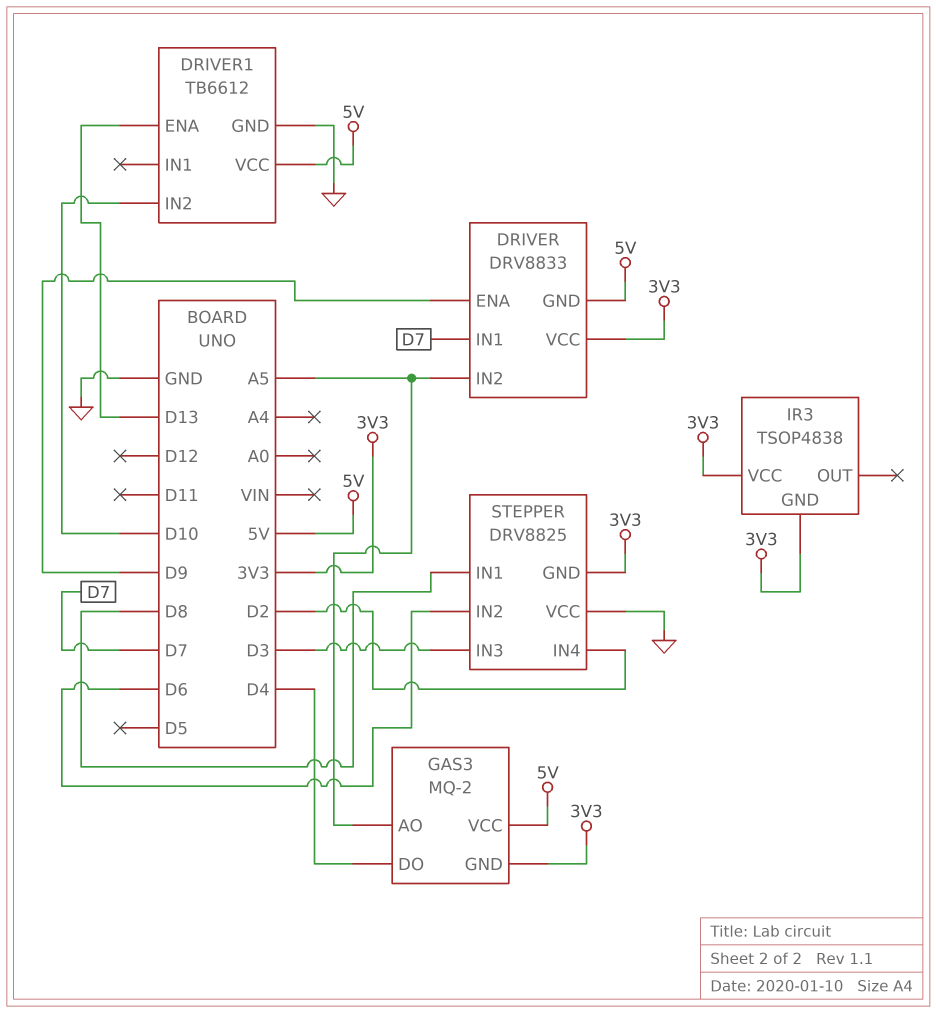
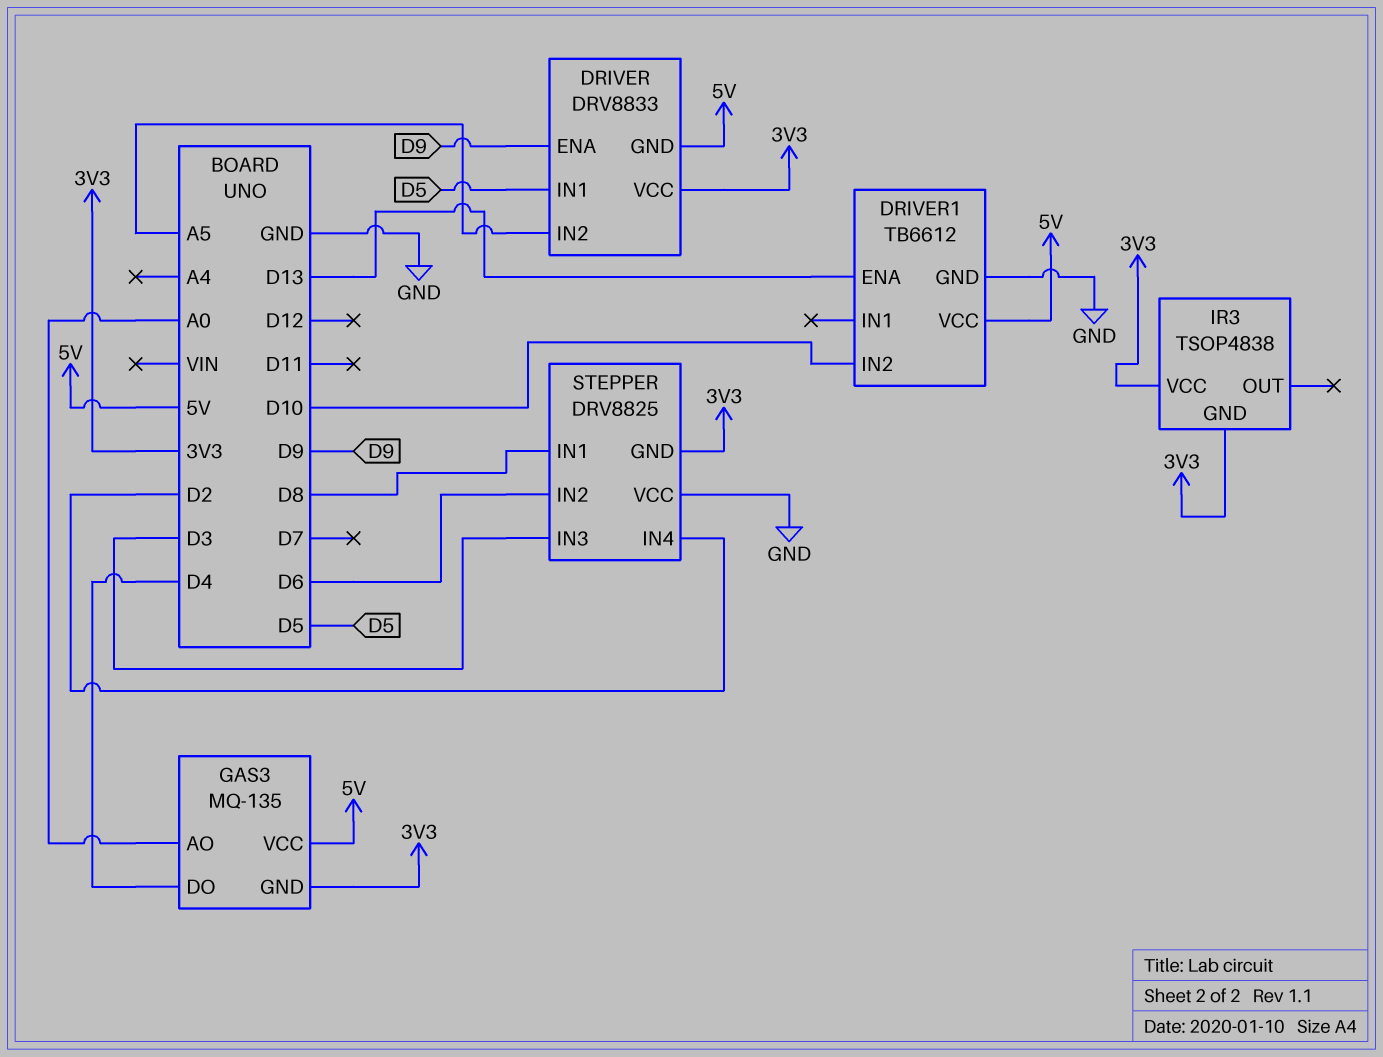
DRIVER pin IN1: D7 -> D5
GAS3: MQ-2 -> MQ-135
GAS3 pin AO: A5 -> A0

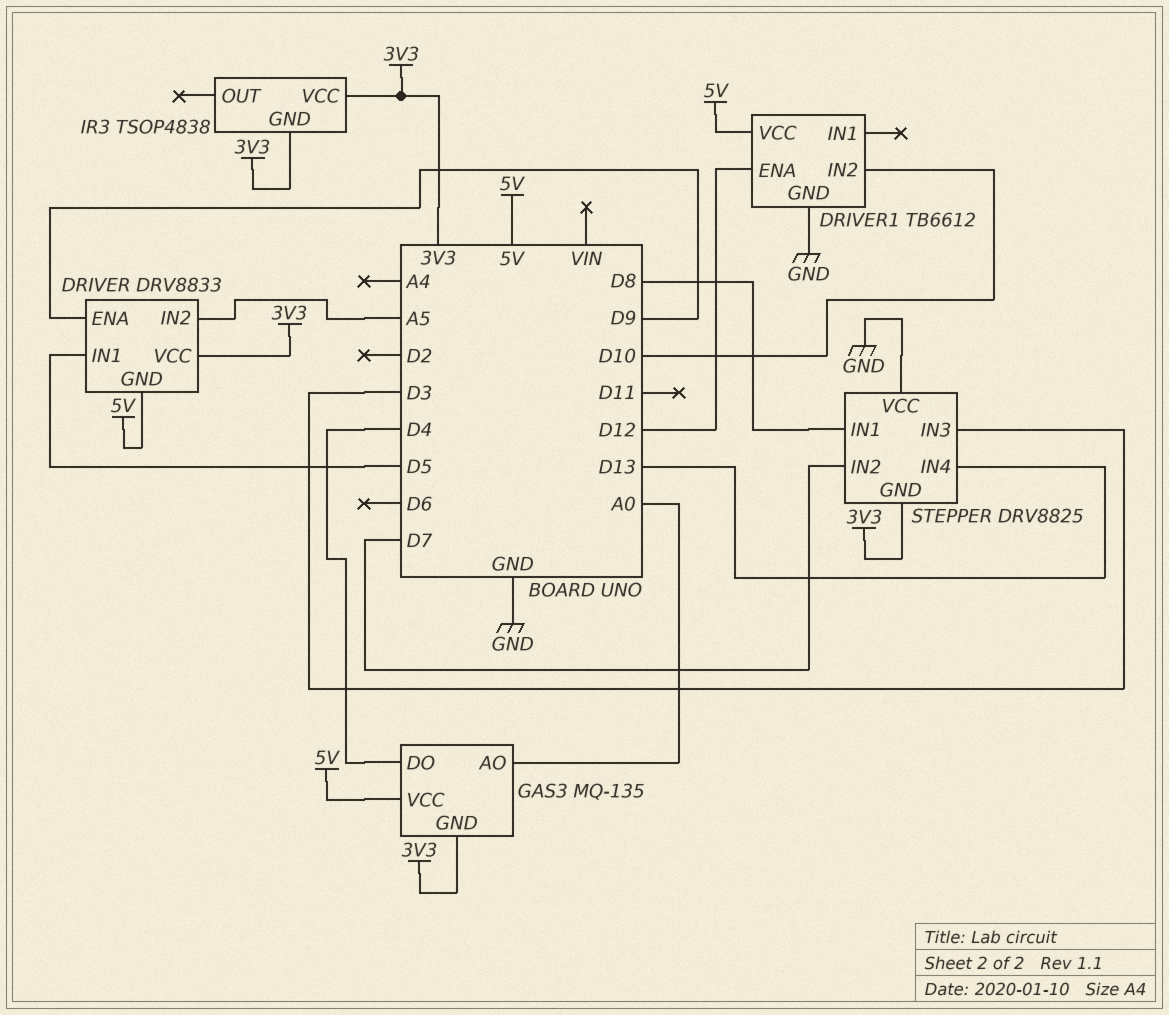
DRIVER1 pin ENA: D13 -> D12
STEPPER pin IN2: D6 -> D7
STEPPER pin IN4: D2 -> D13

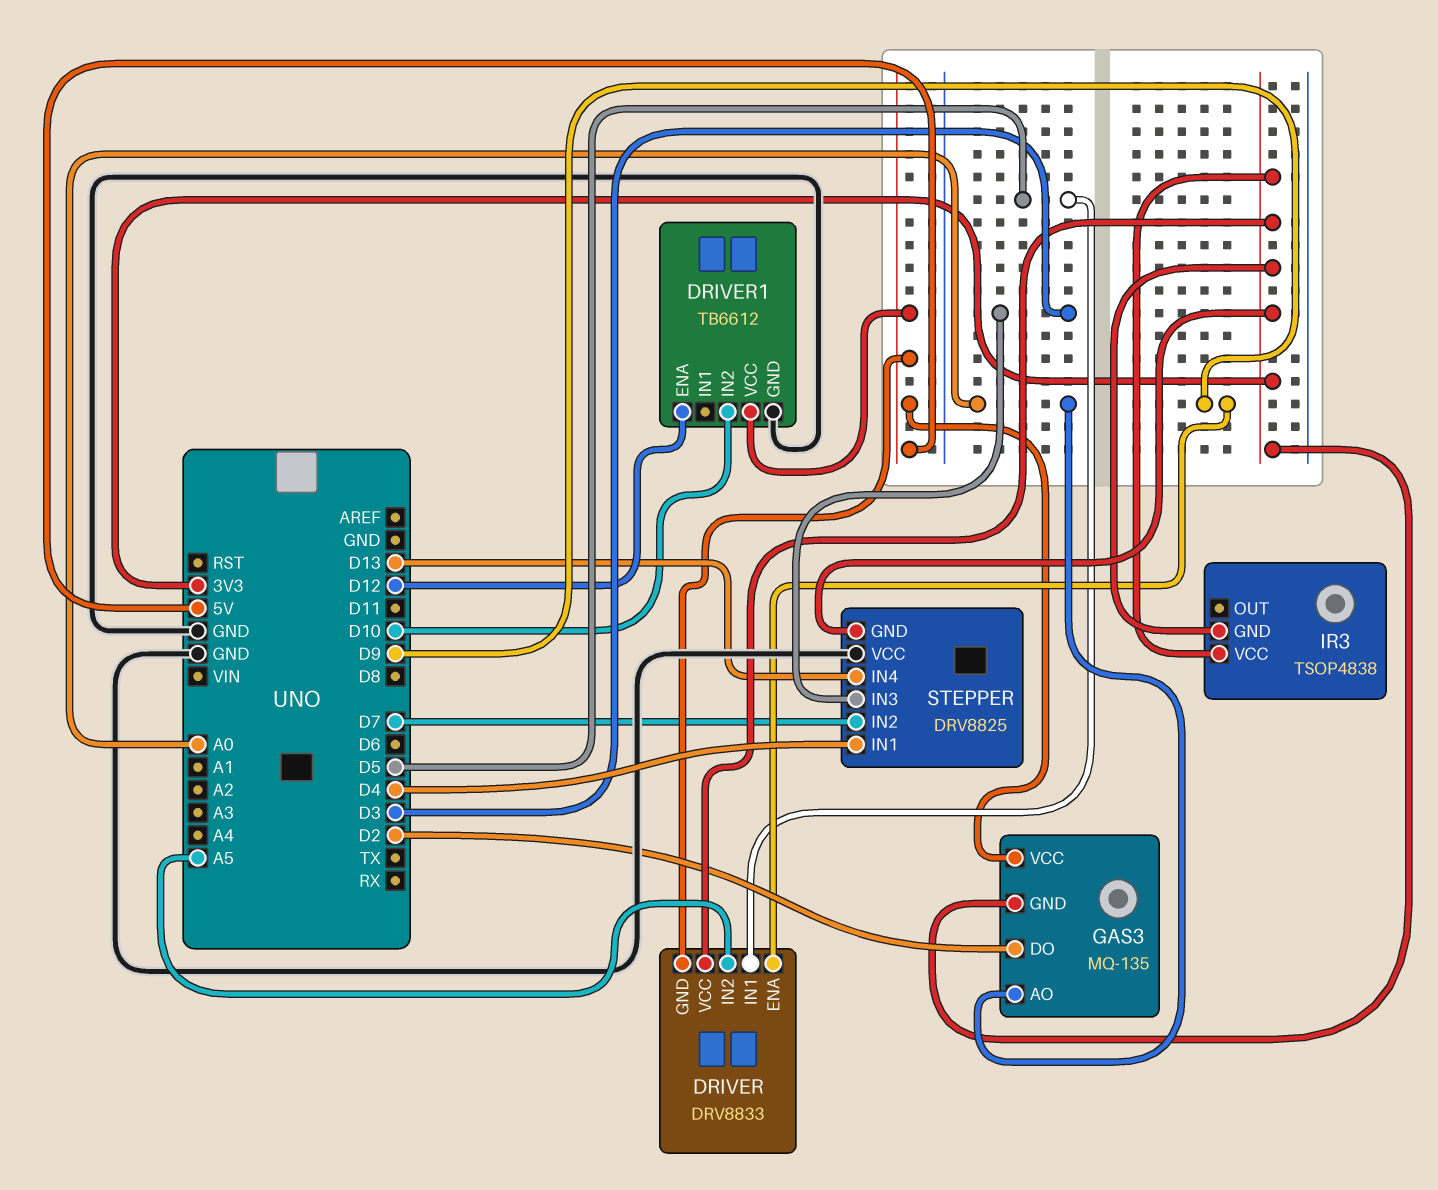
GAS3 pin DO: D4 -> D2
STEPPER pin IN1: D8 -> D4

